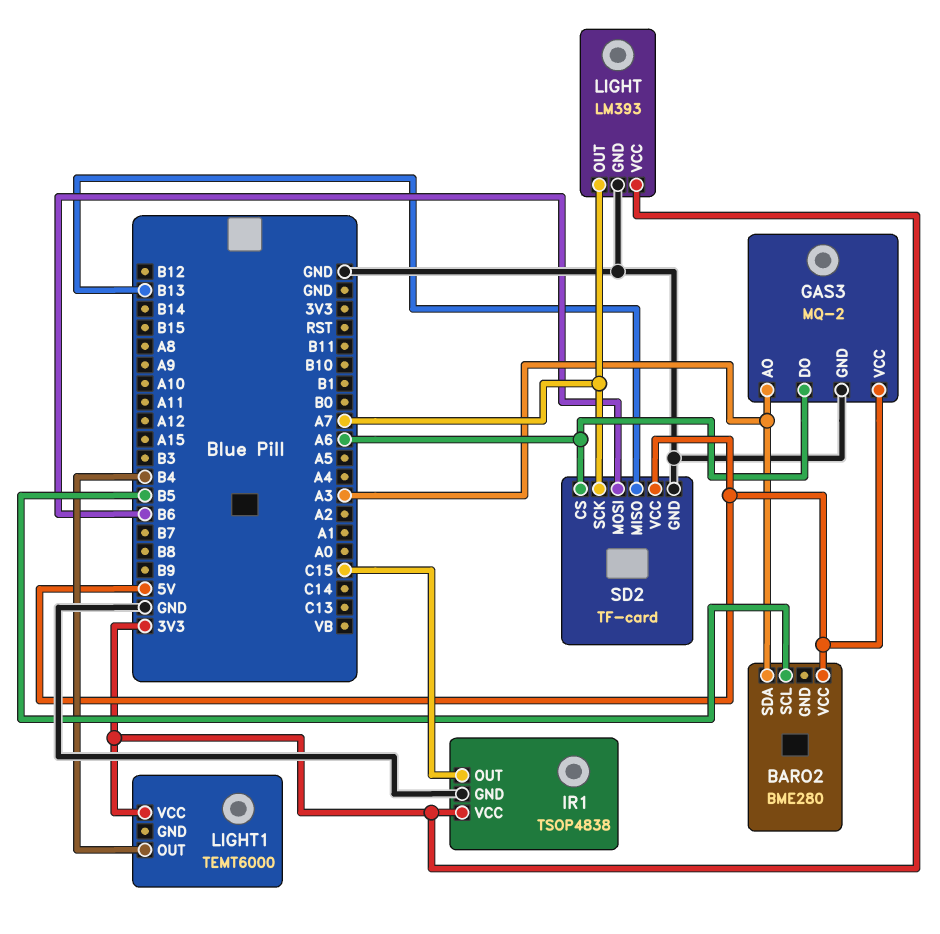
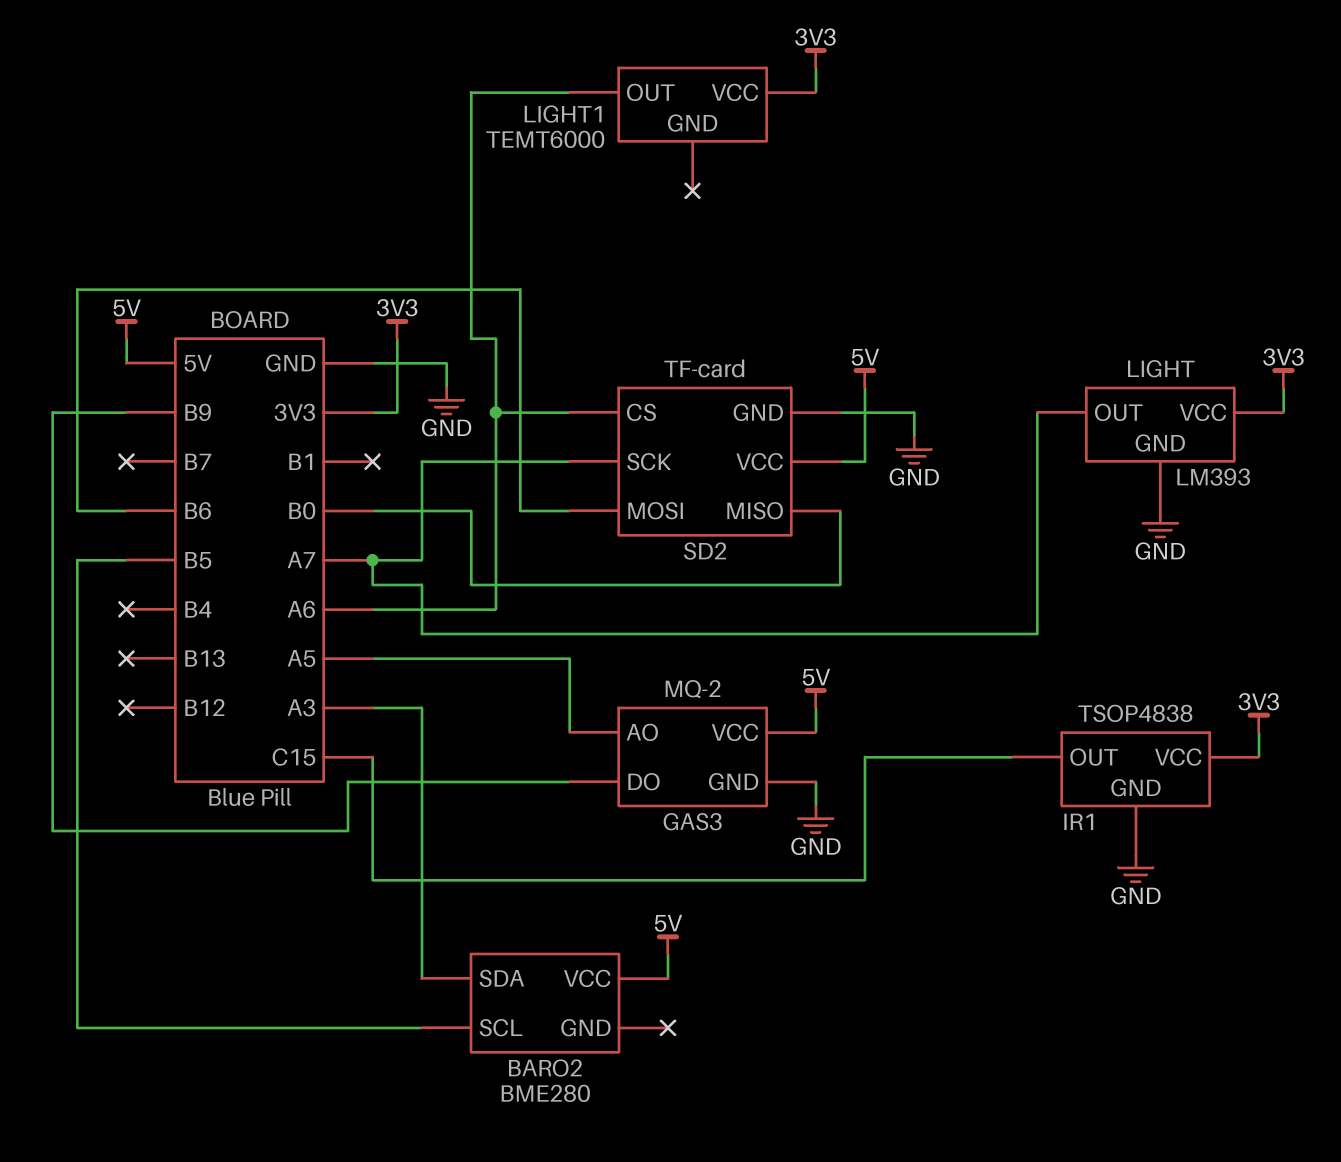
GAS3 pin AO: A3 -> A5
GAS3 pin DO: A6 -> B9
LIGHT1 pin OUT: B4 -> A6
SD2 pin MISO: B13 -> B0

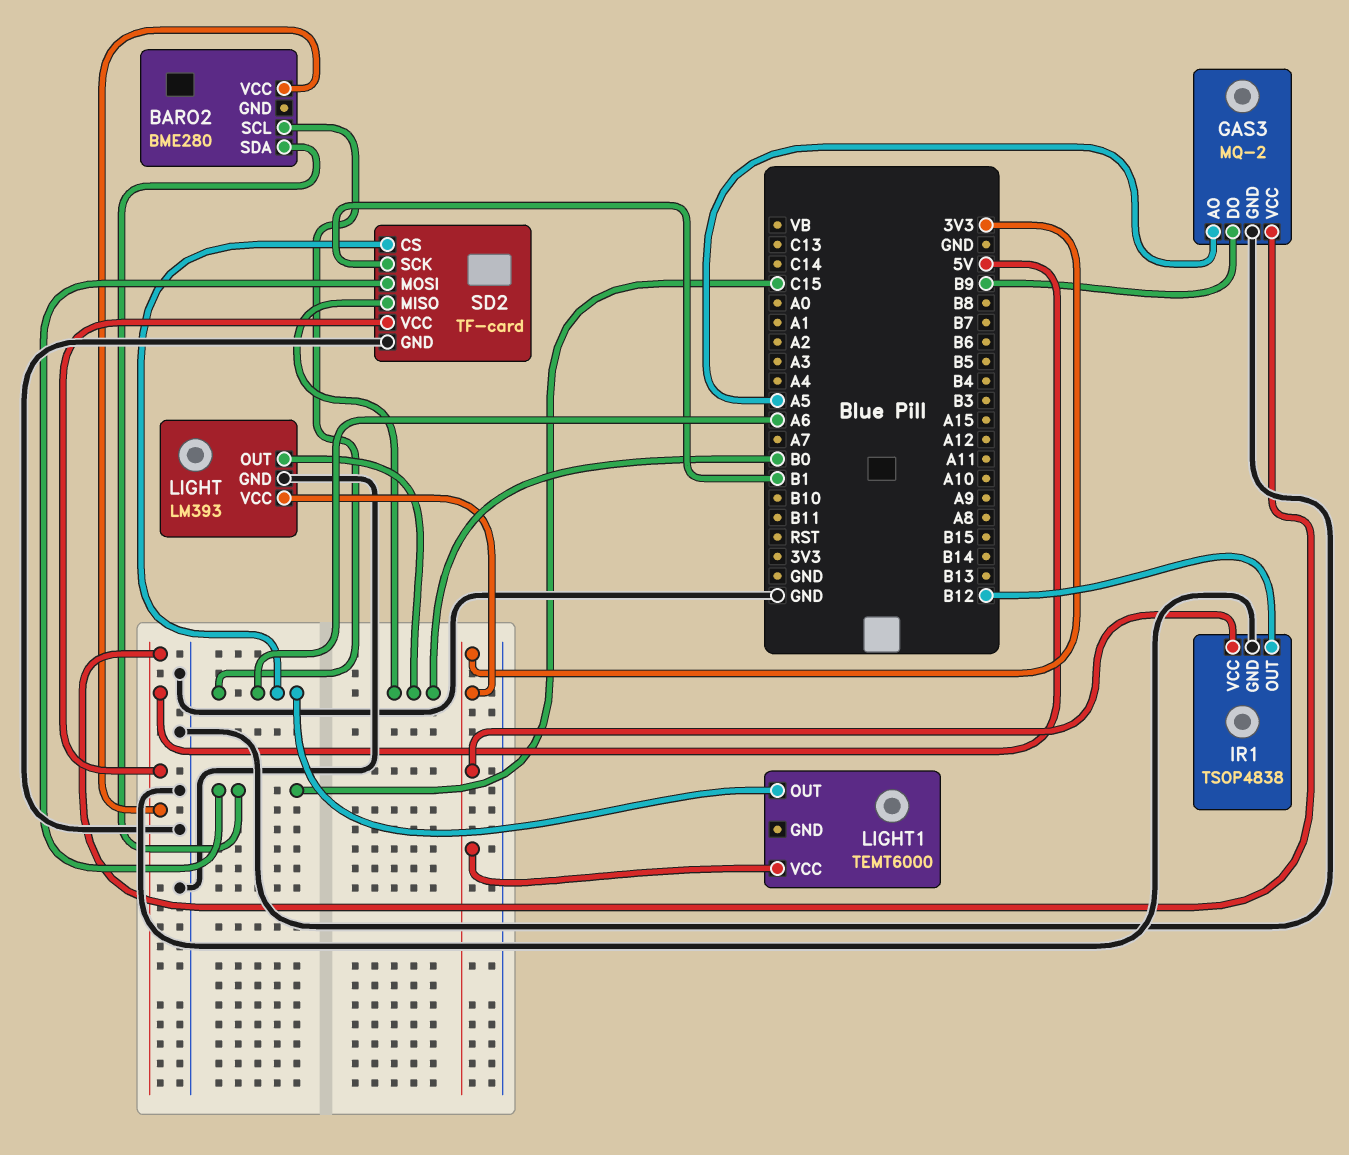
BARO2 pin SCL: B5 -> A6
BARO2 pin SDA: A3 -> C15
IR1 pin OUT: C15 -> B12
LIGHT pin OUT: A7 -> B0
SD2 pin MOSI: B6 -> C15
SD2 pin SCK: A7 -> B1

